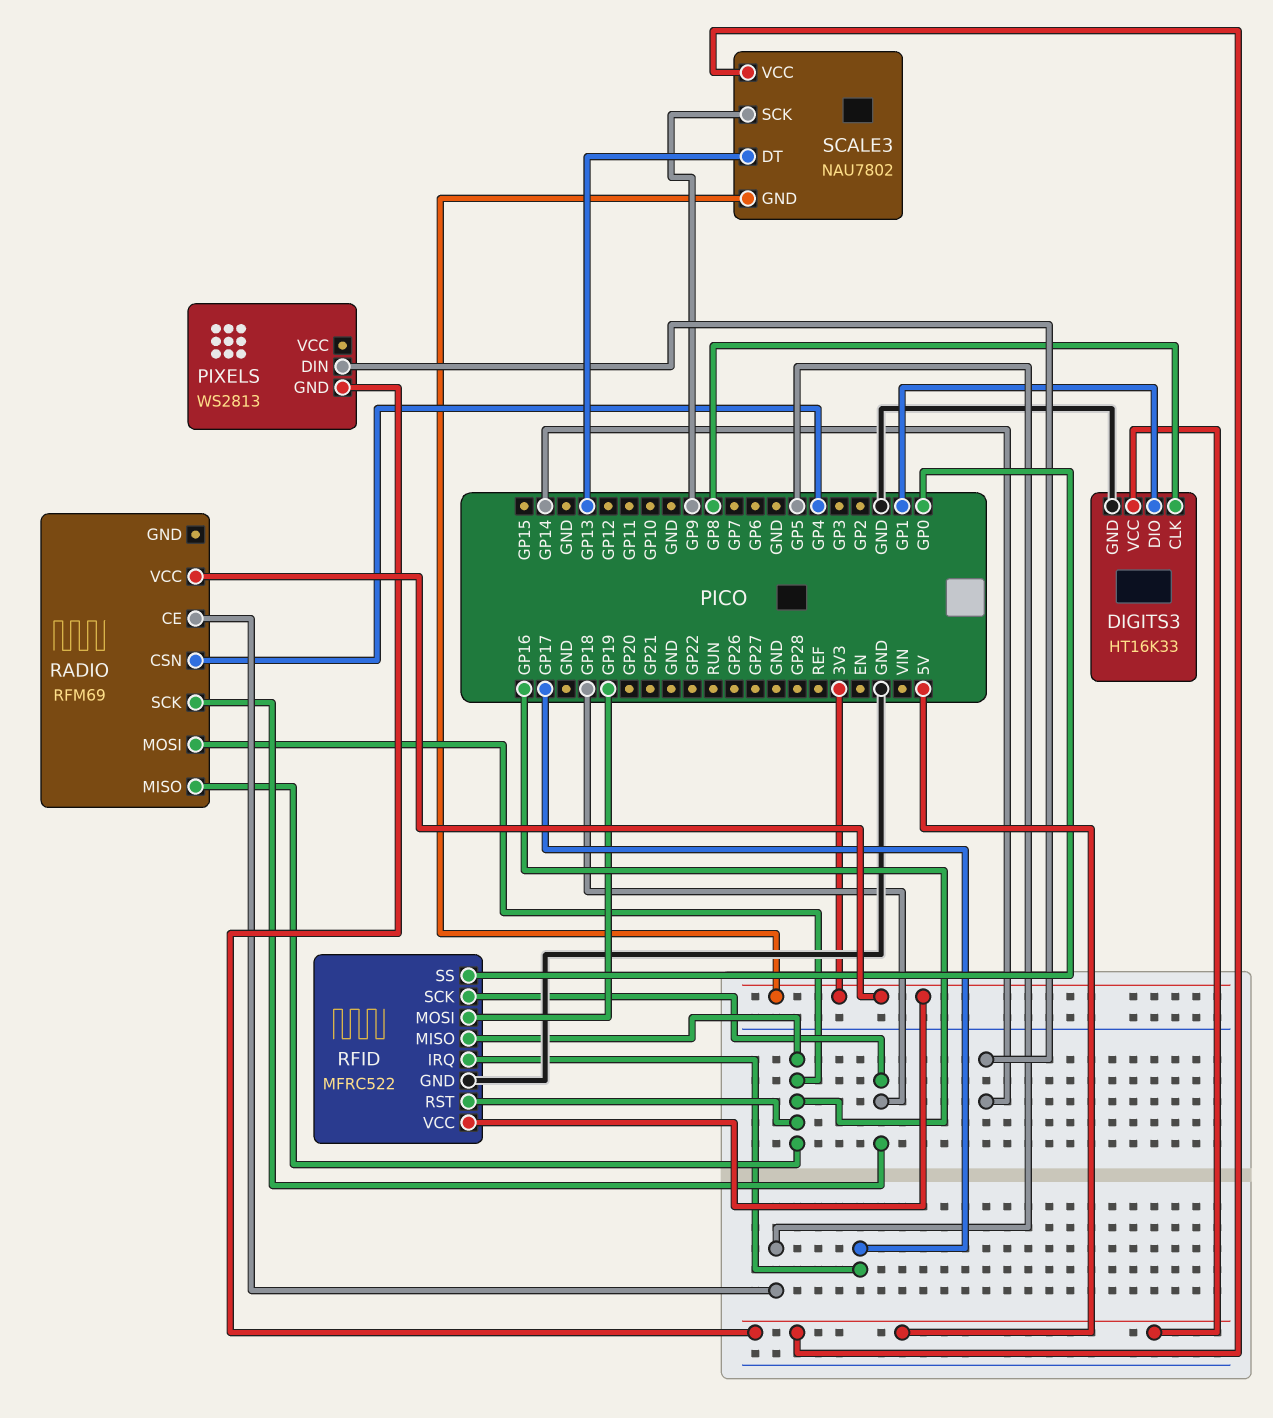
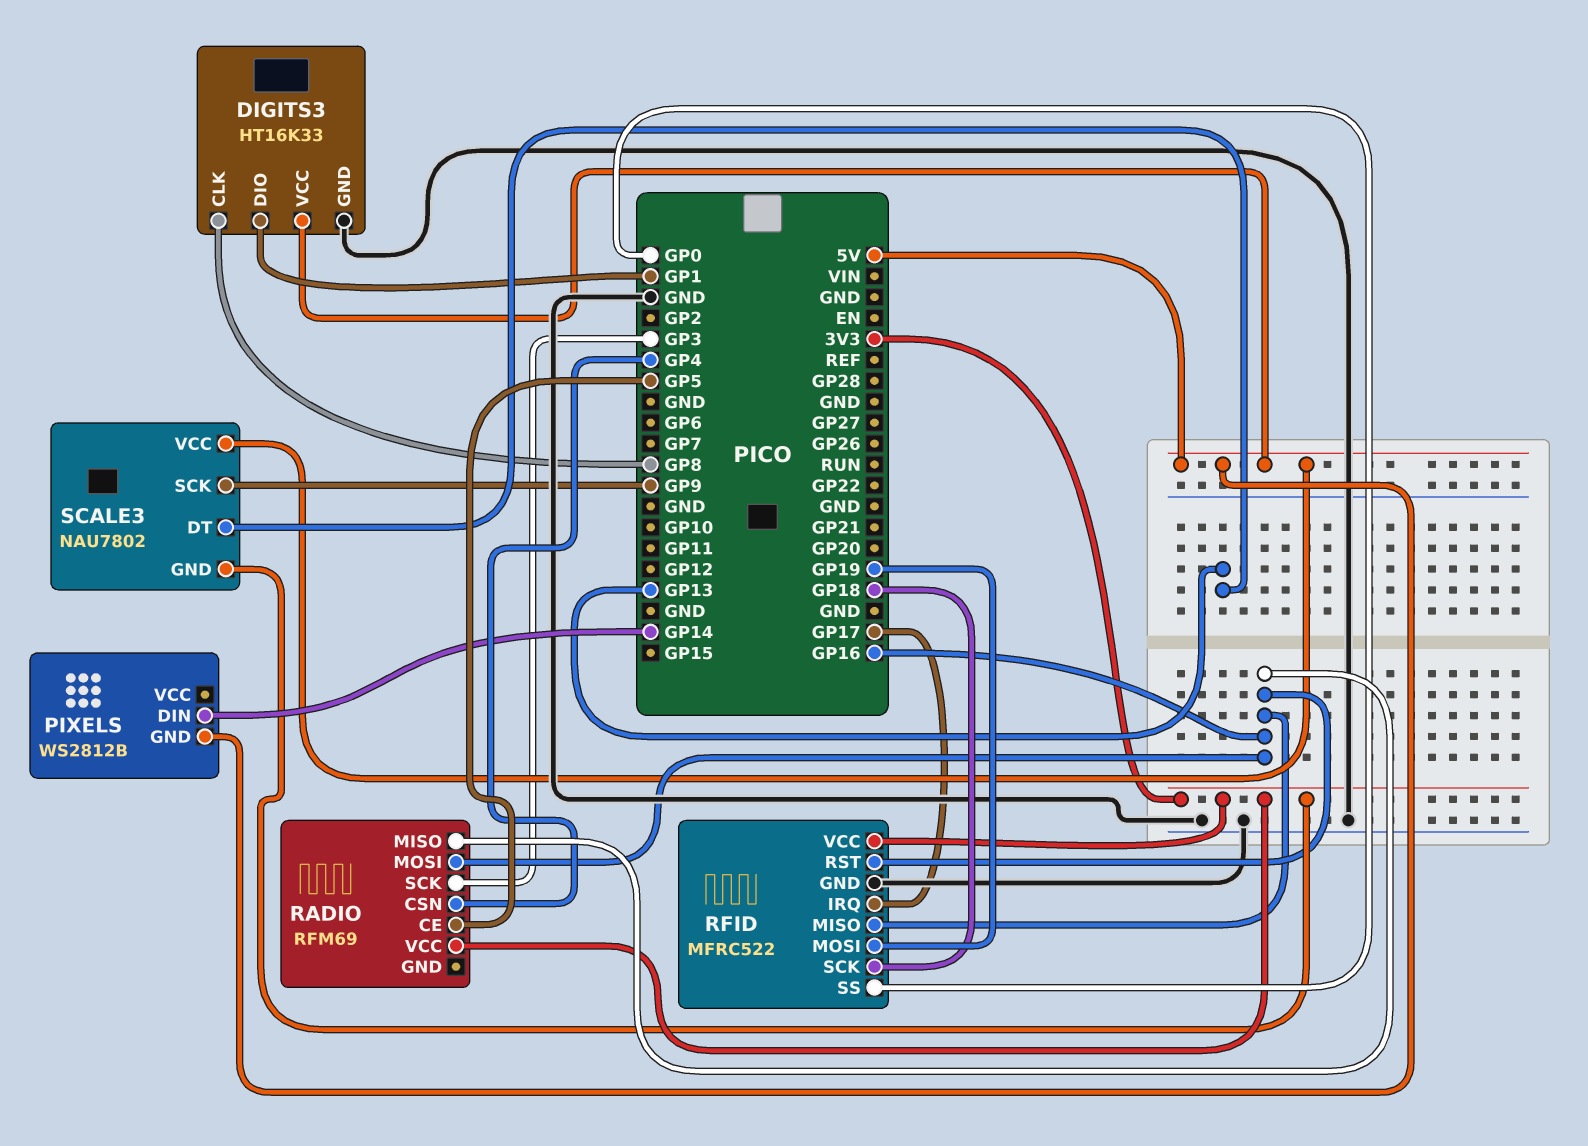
PIXELS: WS2813 -> WS2812B
RADIO pin SCK: GP18 -> GP3

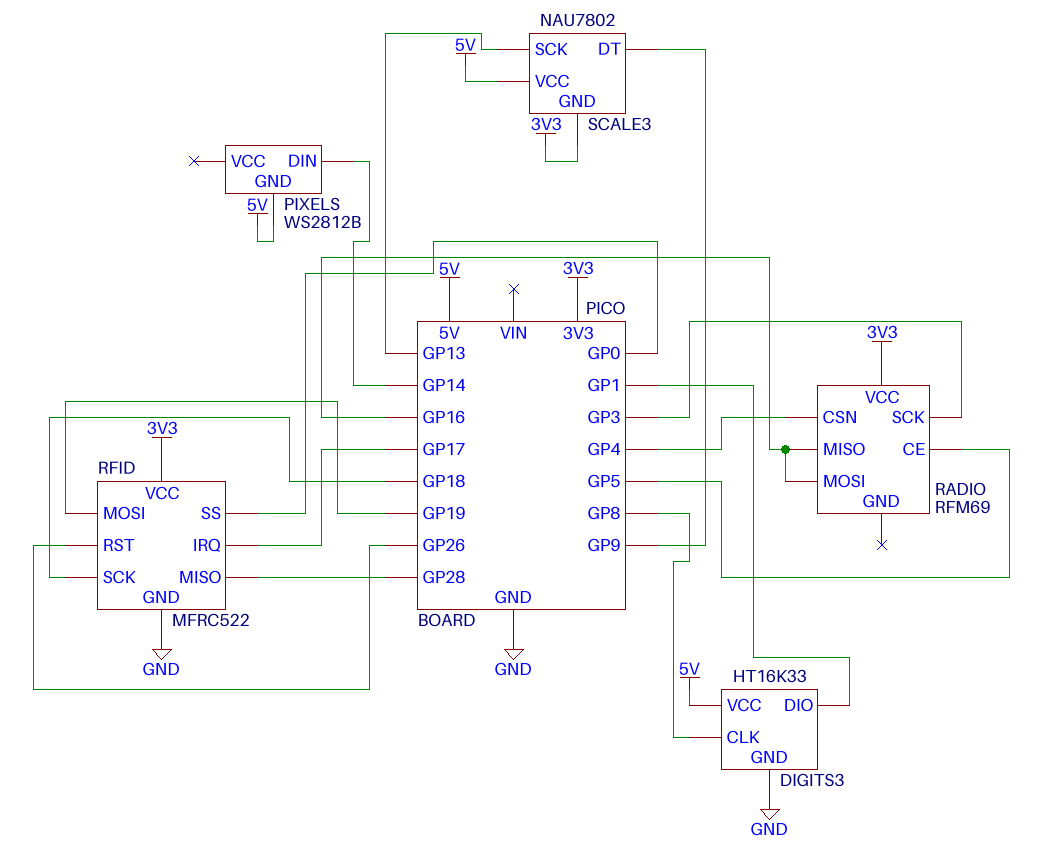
RFID pin MISO: GP16 -> GP28
RFID pin RST: GP16 -> GP26
SCALE3 pin DT: GP13 -> GP9
SCALE3 pin SCK: GP9 -> GP13

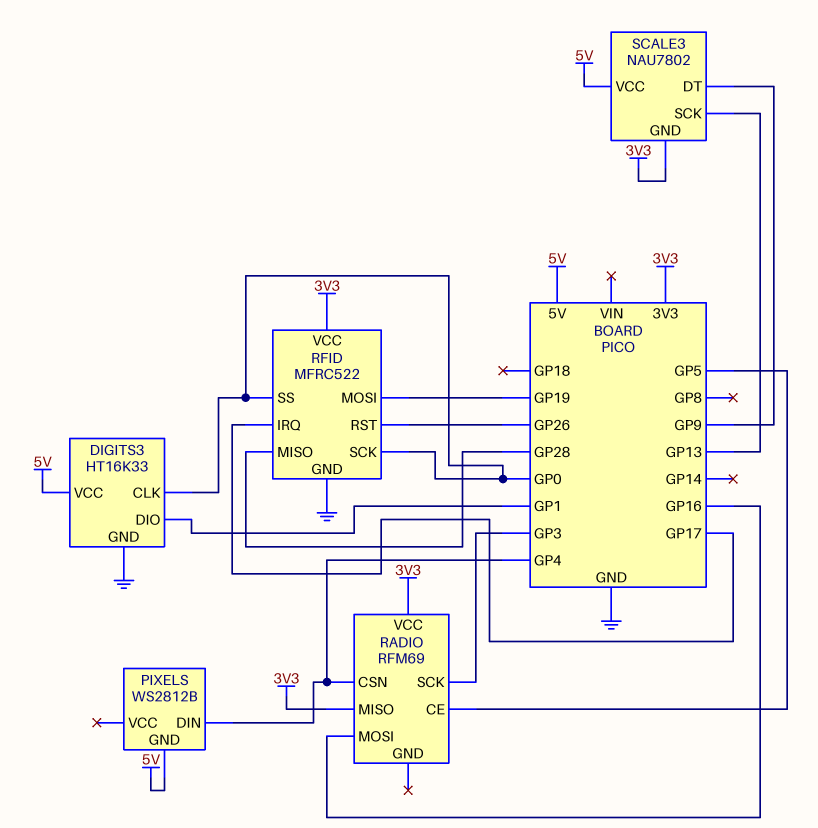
DIGITS3 pin CLK: GP8 -> GP0
PIXELS pin DIN: GP14 -> GP4
RADIO pin MISO: GP16 -> 3V3
RFID pin SCK: GP18 -> GP0

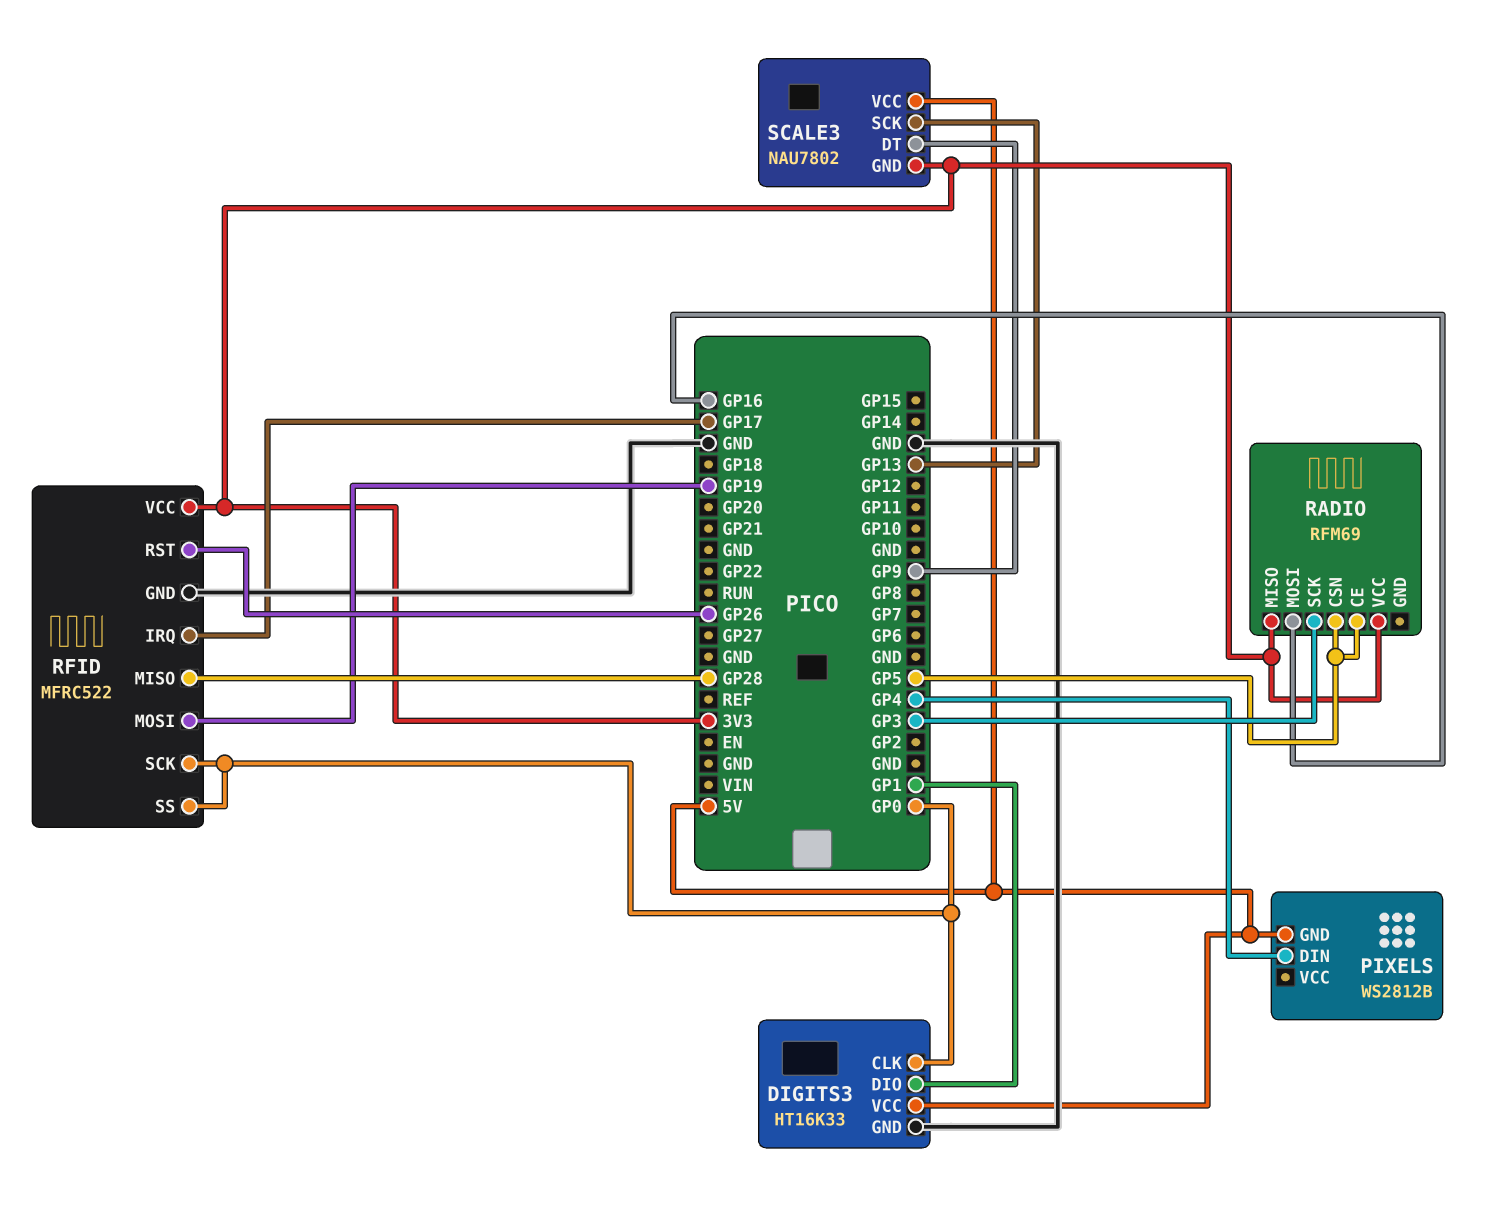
RADIO pin CSN: GP4 -> GP5

